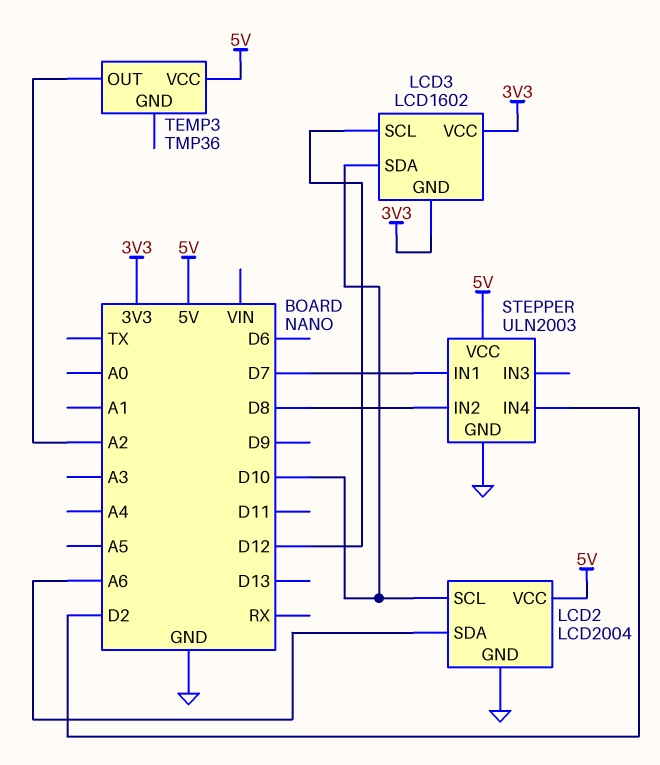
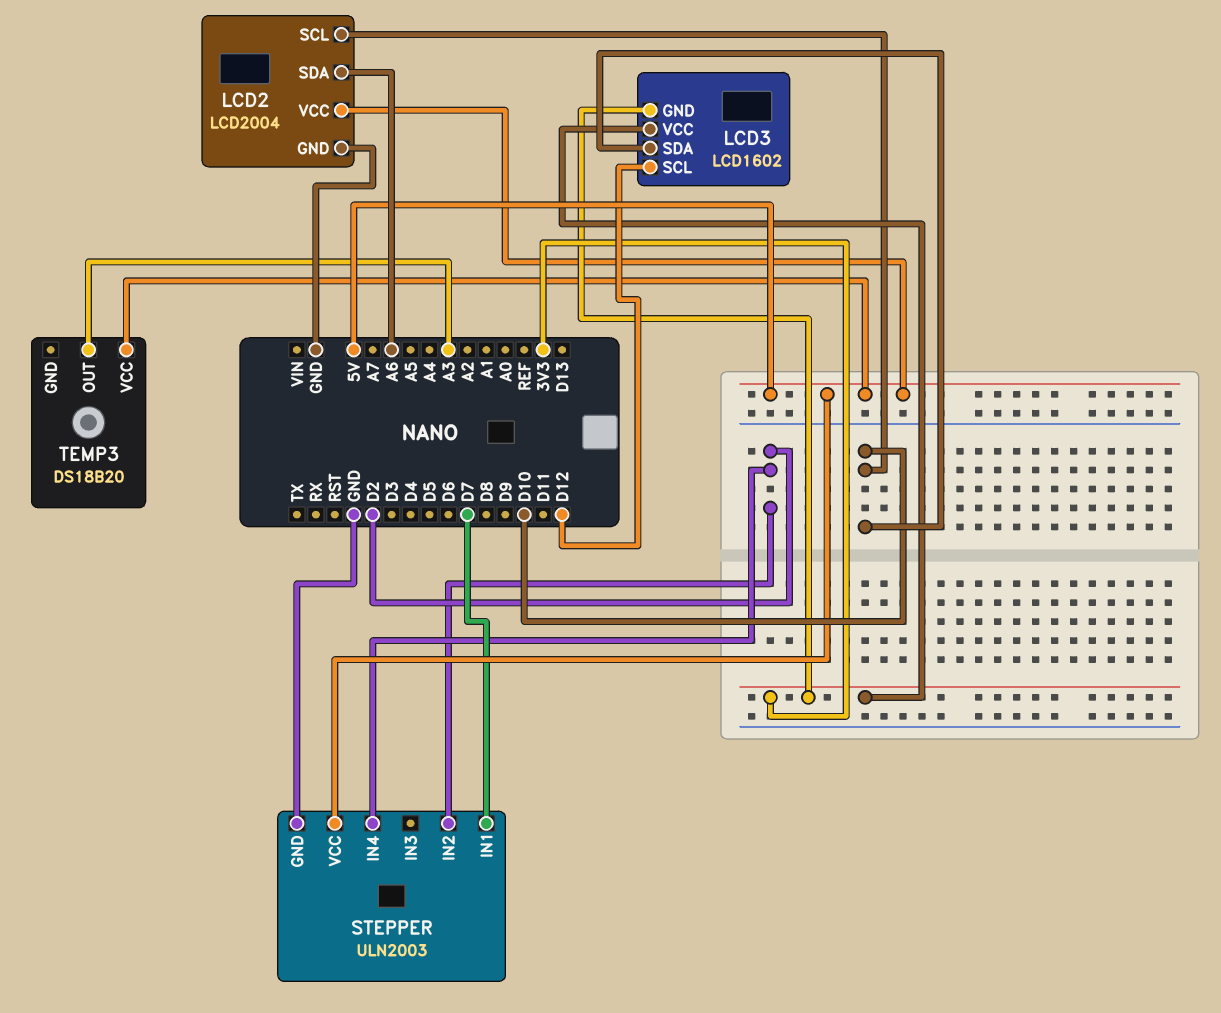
STEPPER pin IN2: D8 -> D2
TEMP3: TMP36 -> DS18B20
TEMP3 pin OUT: A2 -> A3

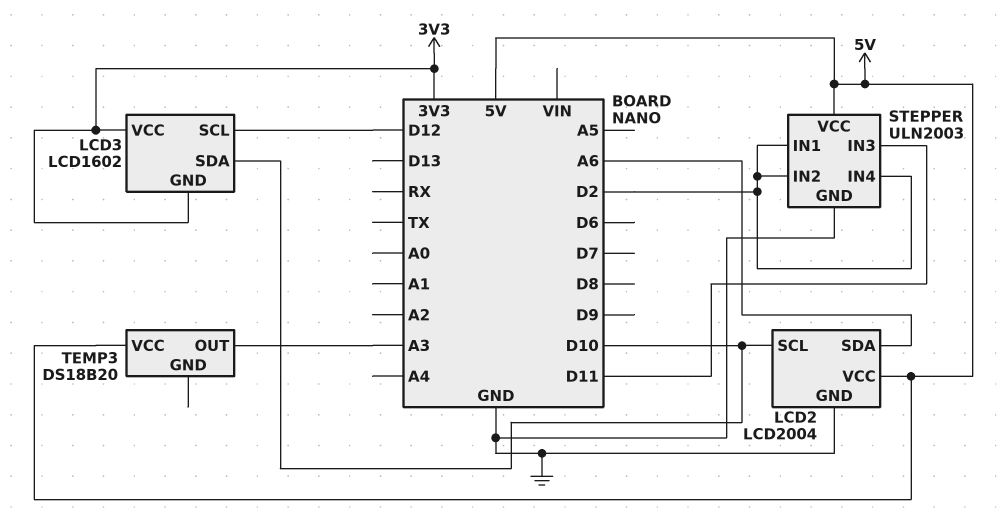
STEPPER pin IN1: D7 -> D2
STEPPER pin IN3: none -> D11

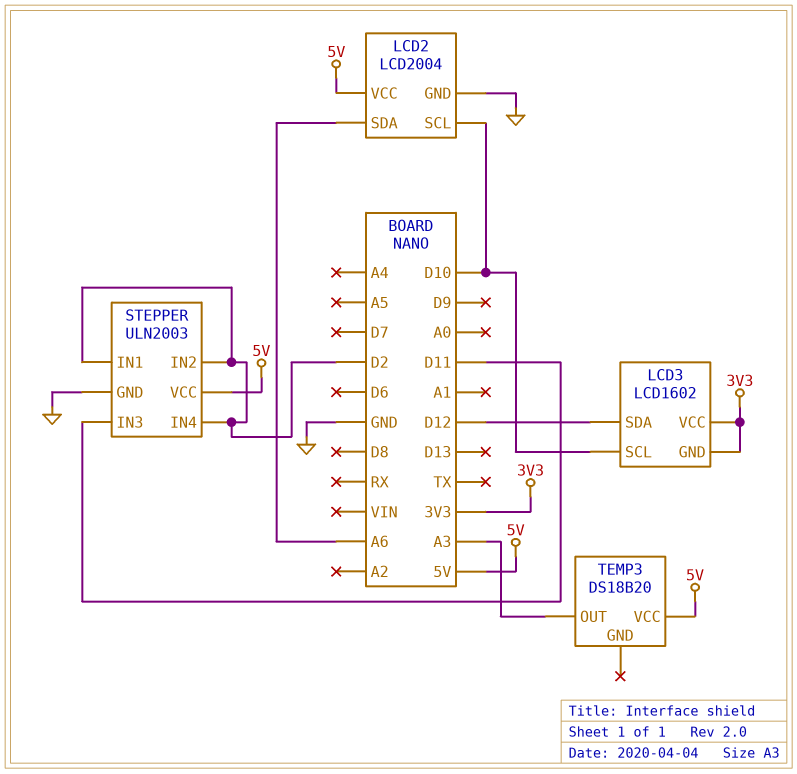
LCD3 pin SCL: D12 -> D10
LCD3 pin SDA: D10 -> D12

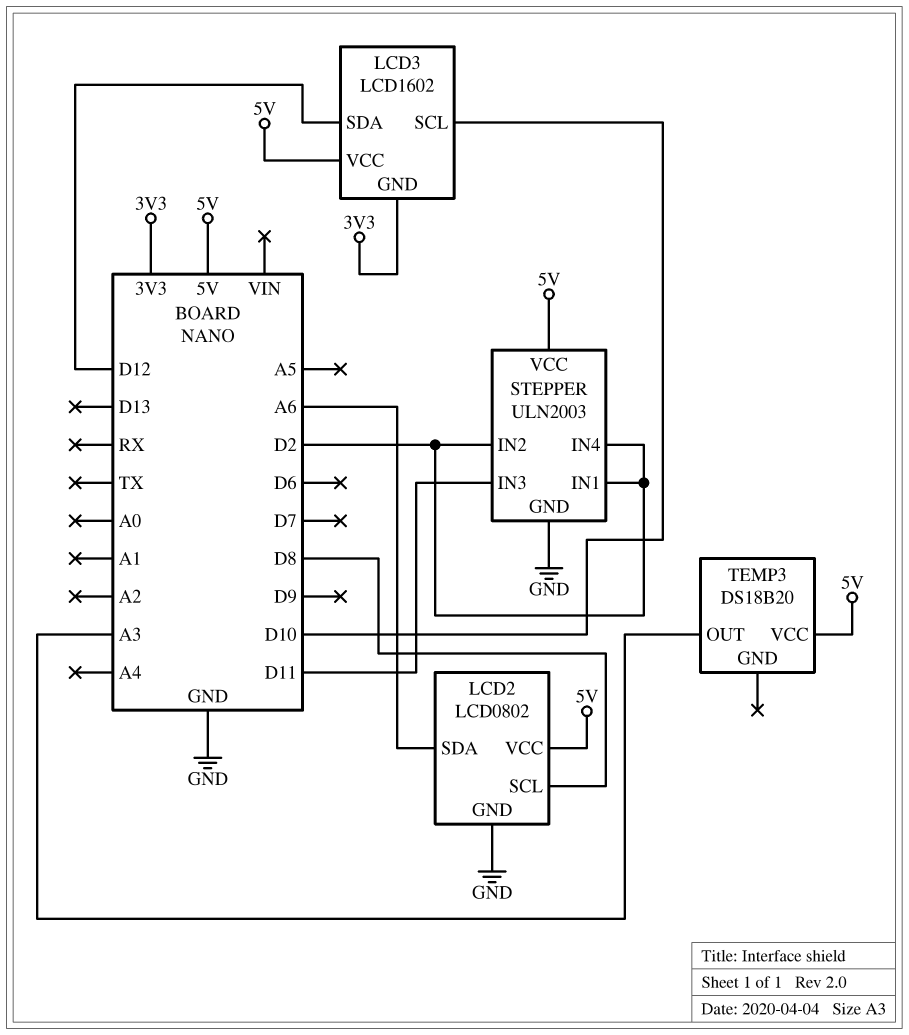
LCD2: LCD2004 -> LCD0802
LCD2 pin SCL: D10 -> D8
LCD3 pin VCC: 3V3 -> 5V

